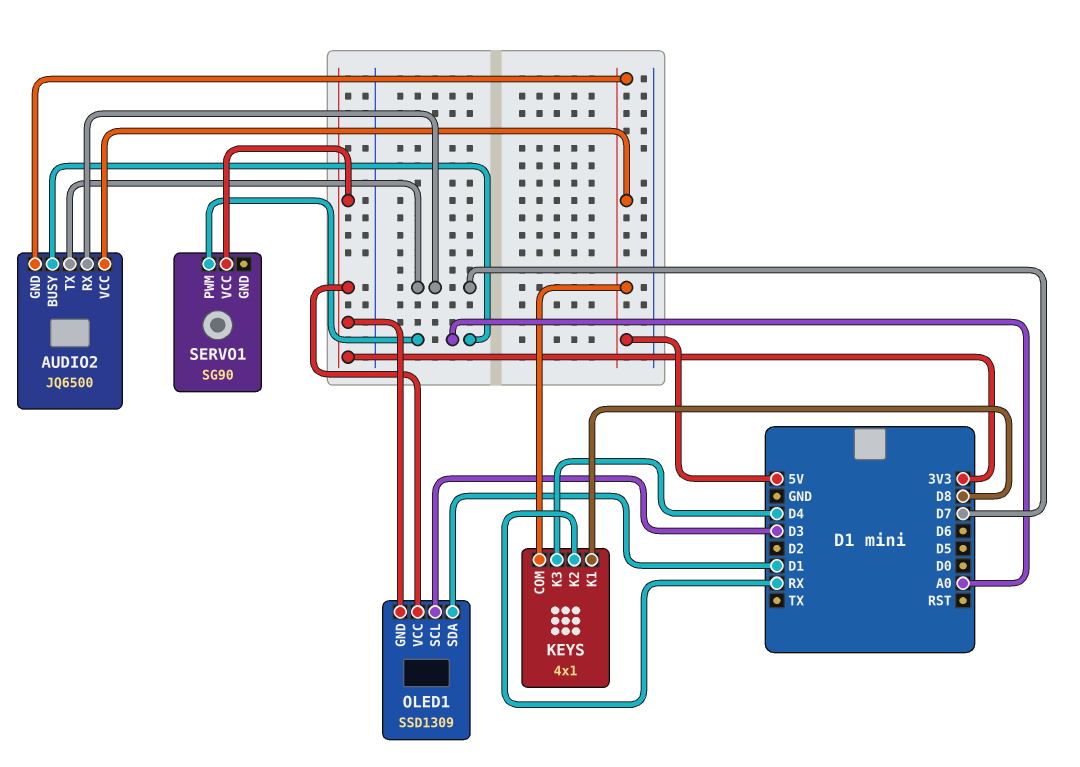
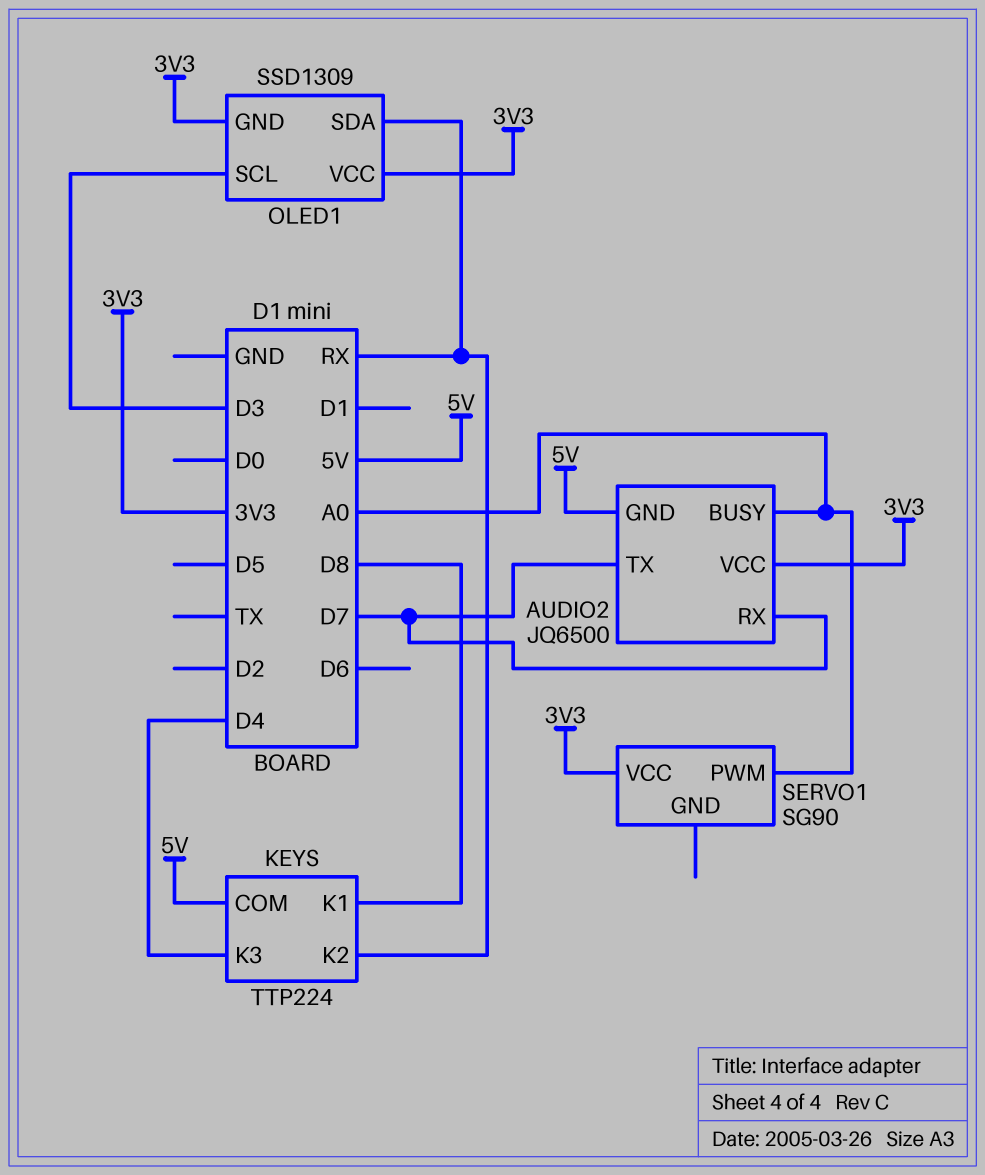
AUDIO2 pin VCC: 5V -> 3V3
KEYS: 4x1 -> TTP224
OLED1 pin SDA: D1 -> RX

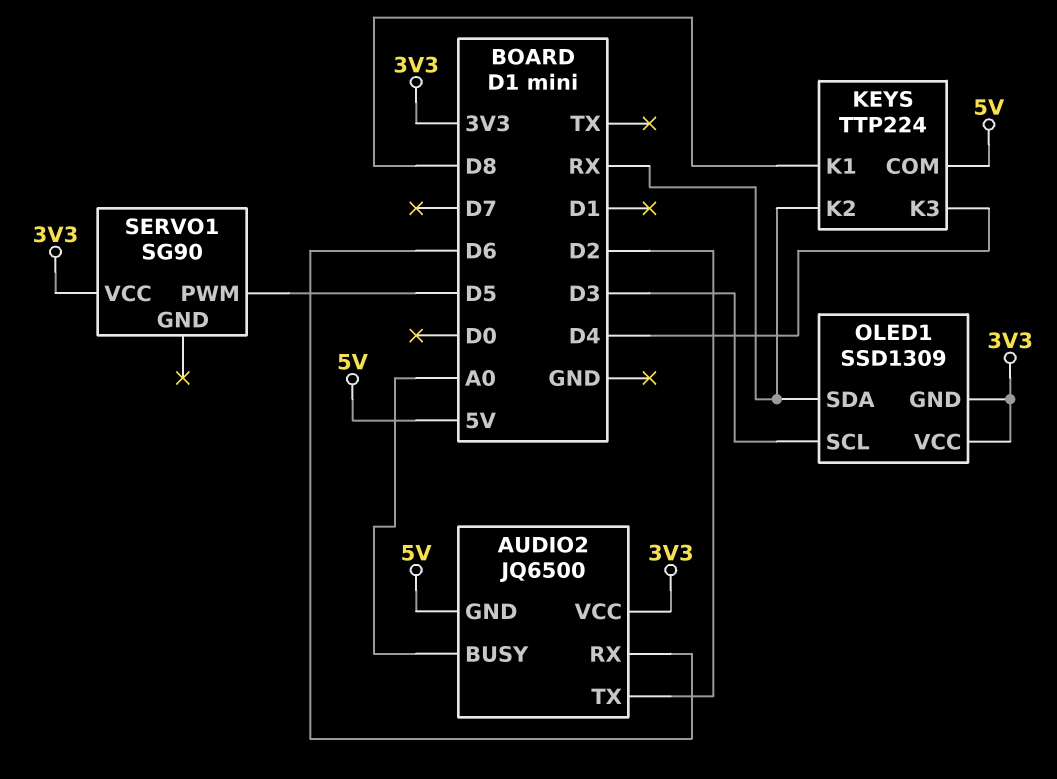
AUDIO2 pin RX: D7 -> D6
AUDIO2 pin TX: D7 -> D2
SERVO1 pin PWM: A0 -> D5

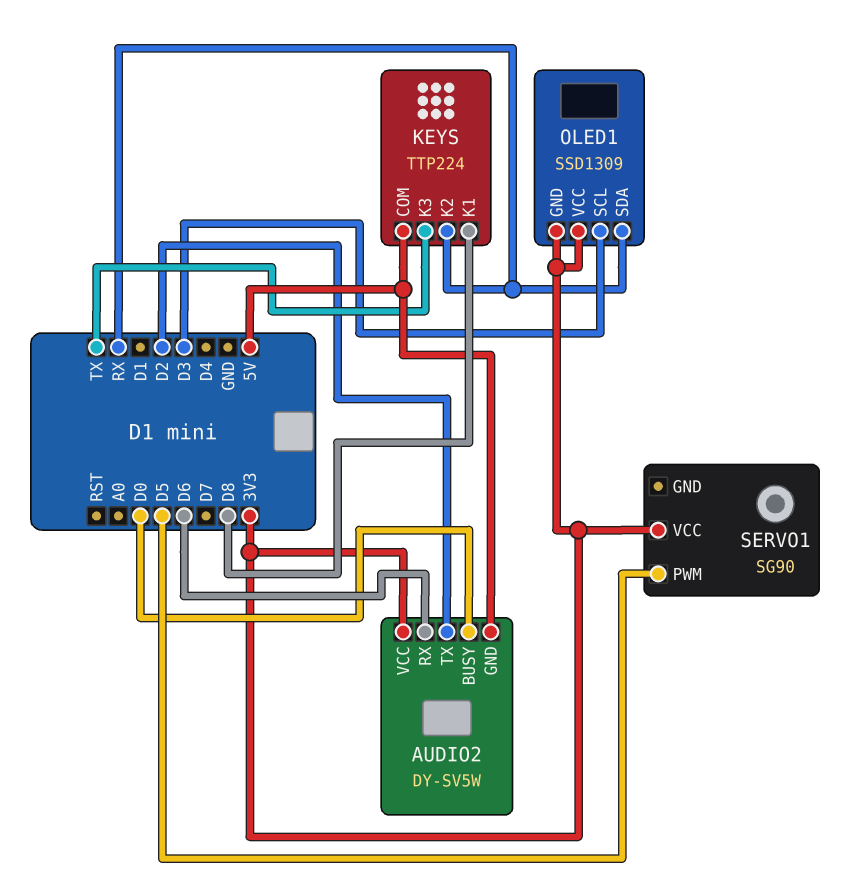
AUDIO2: JQ6500 -> DY-SV5W
AUDIO2 pin BUSY: A0 -> D0
KEYS pin K3: D4 -> TX

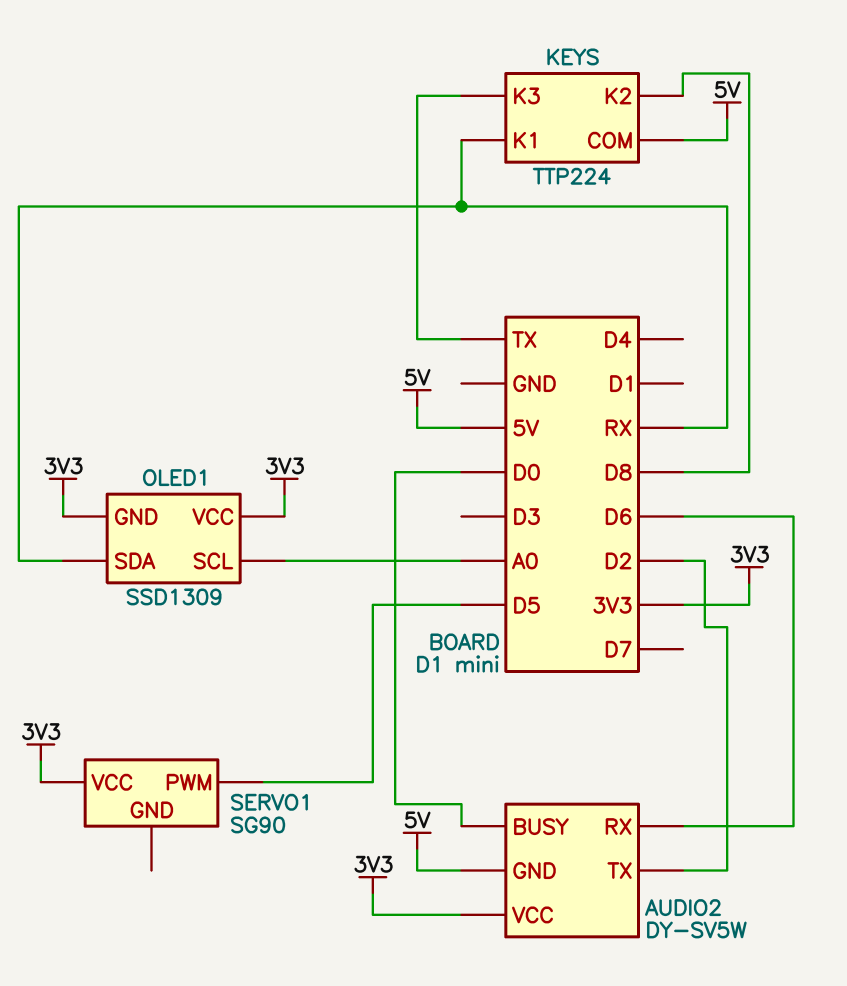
KEYS pin K1: D8 -> RX
KEYS pin K2: RX -> D8
OLED1 pin SCL: D3 -> A0

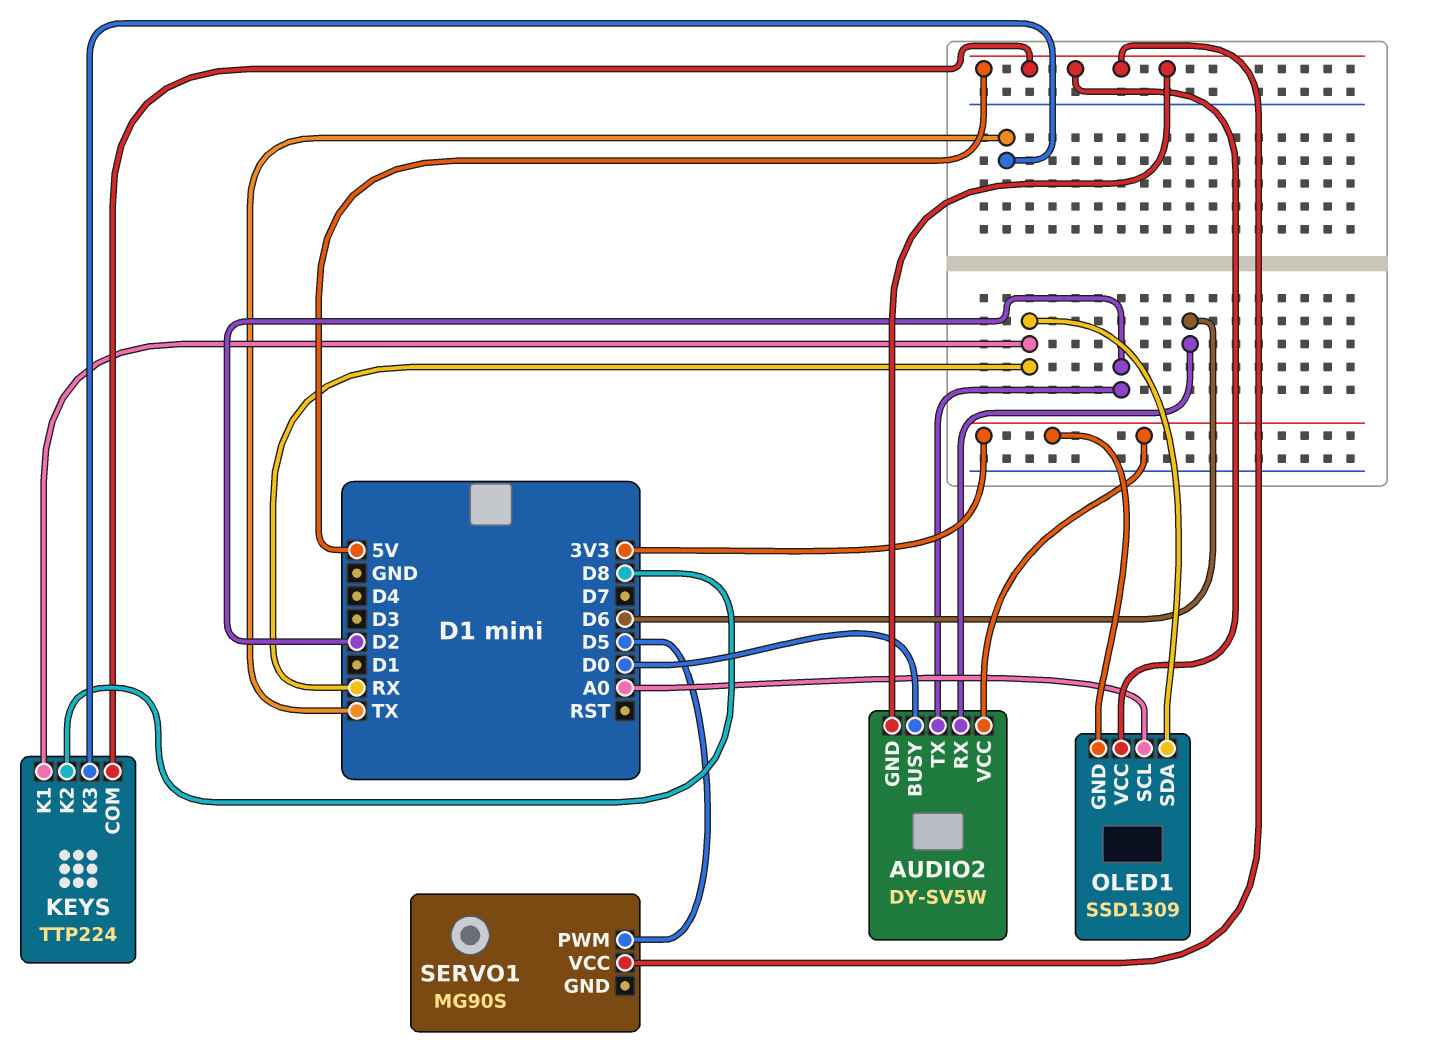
OLED1 pin VCC: 3V3 -> 5V
SERVO1: SG90 -> MG90S
SERVO1 pin VCC: 3V3 -> 5V

